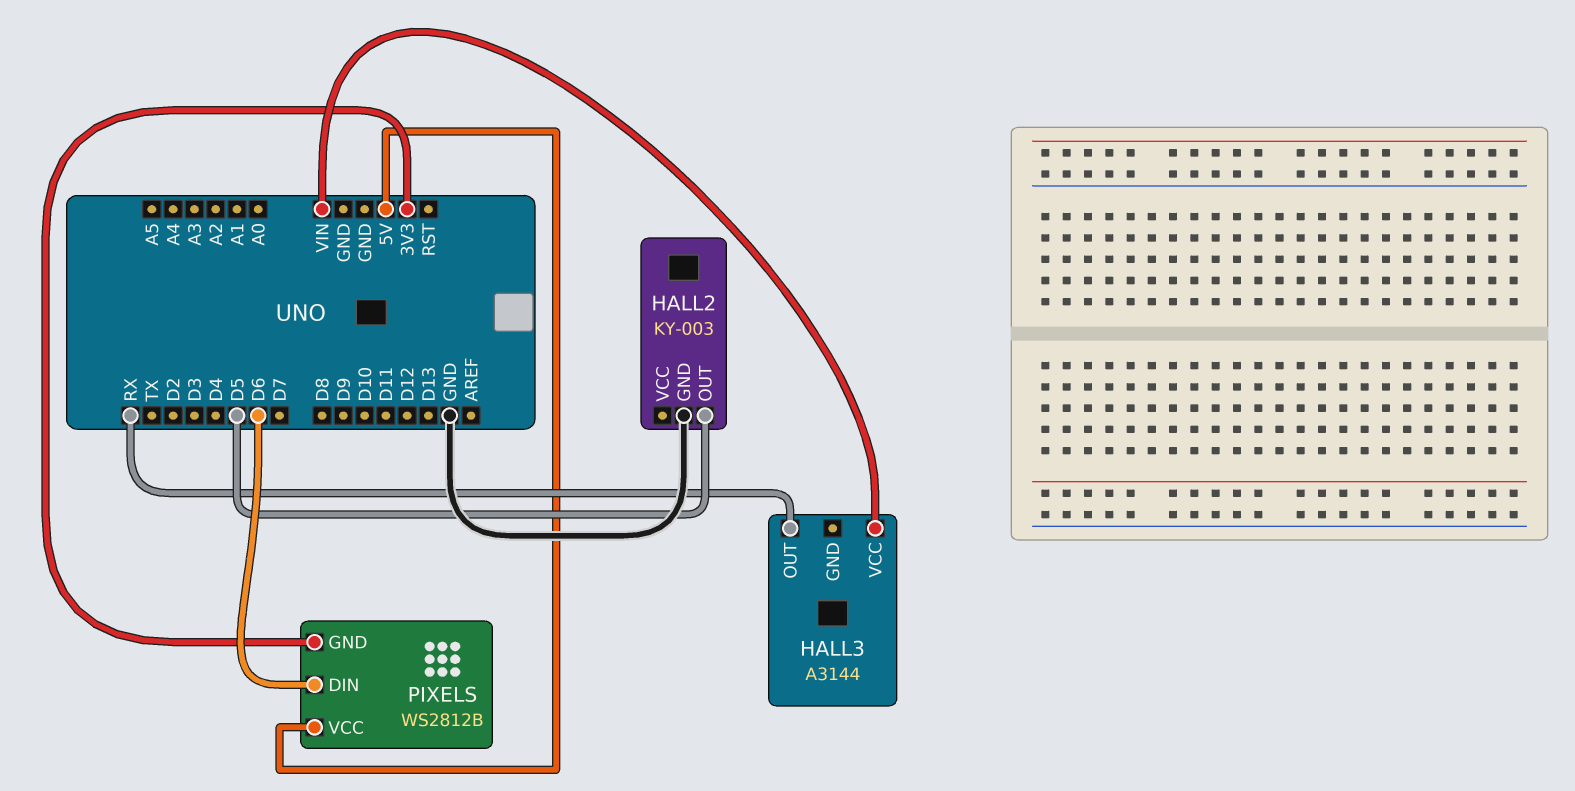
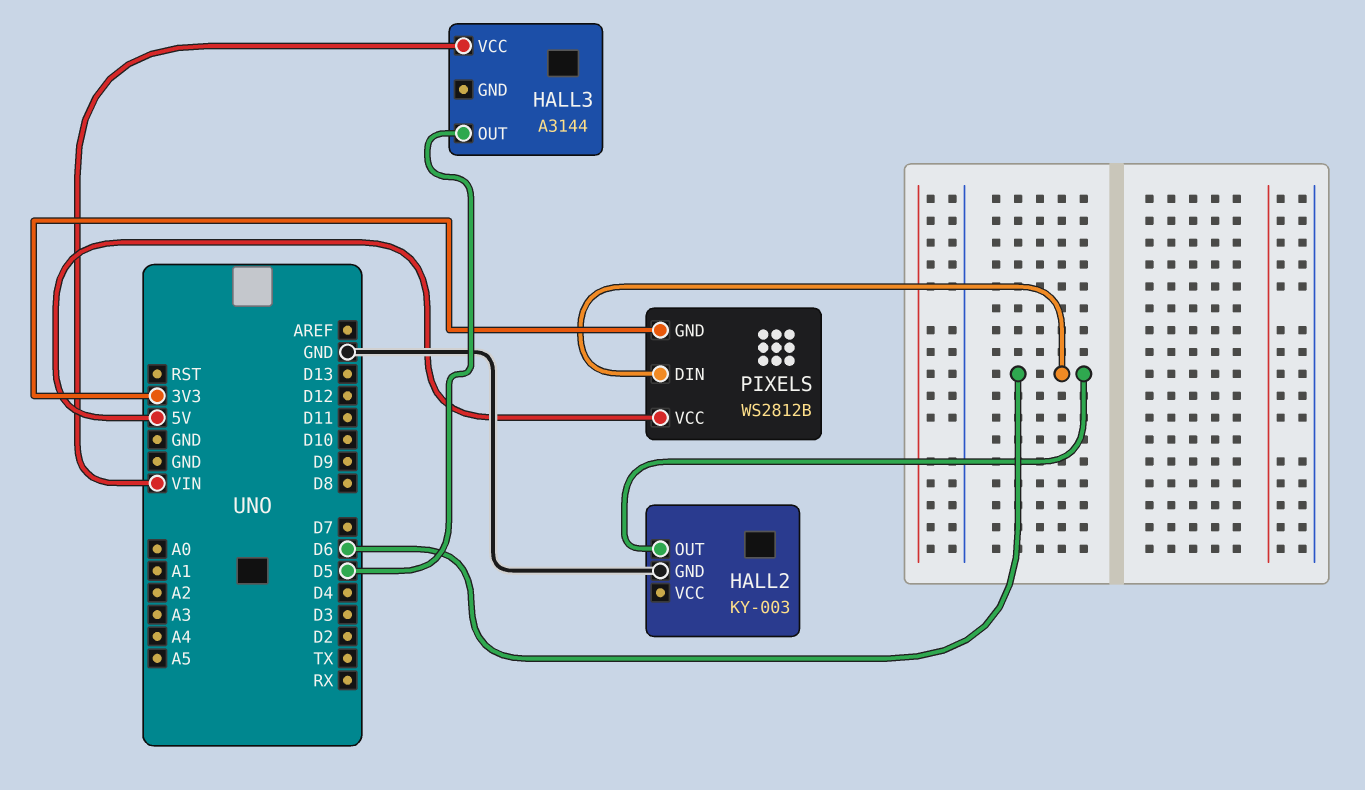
HALL2 pin OUT: D5 -> D6
HALL3 pin OUT: RX -> D5

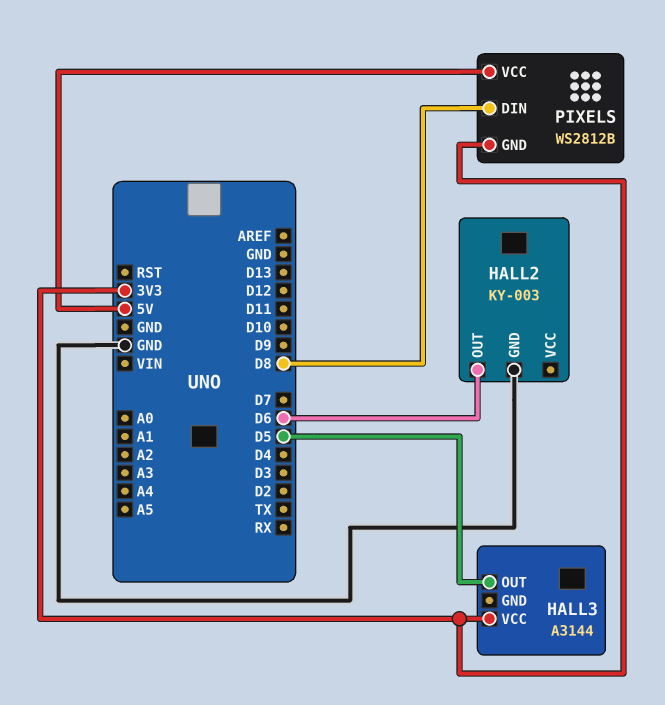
HALL3 pin VCC: VIN -> 3V3
PIXELS pin DIN: D6 -> D8

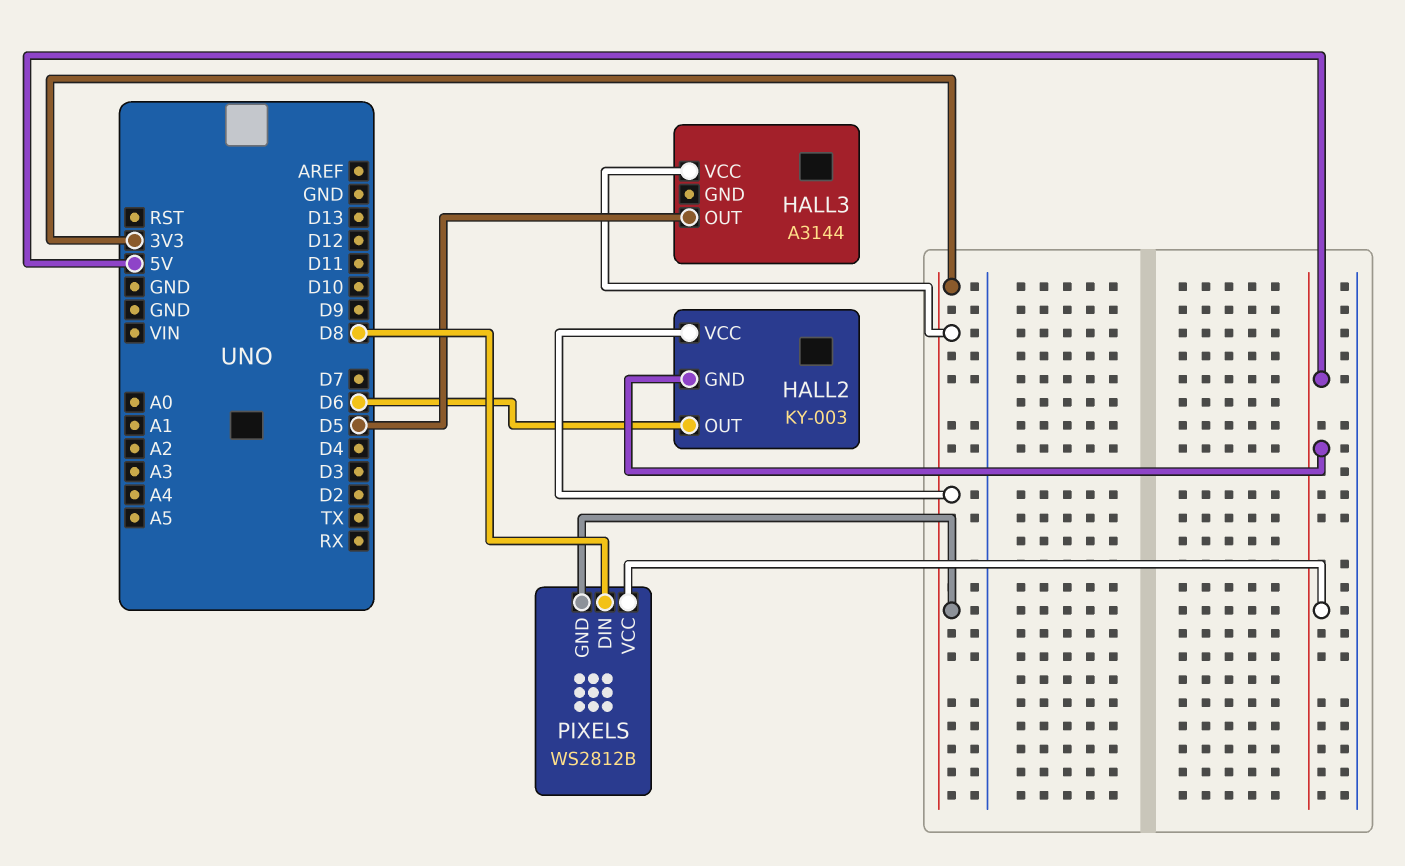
HALL2 pin GND: GND -> 5V
HALL2 pin VCC: none -> 3V3

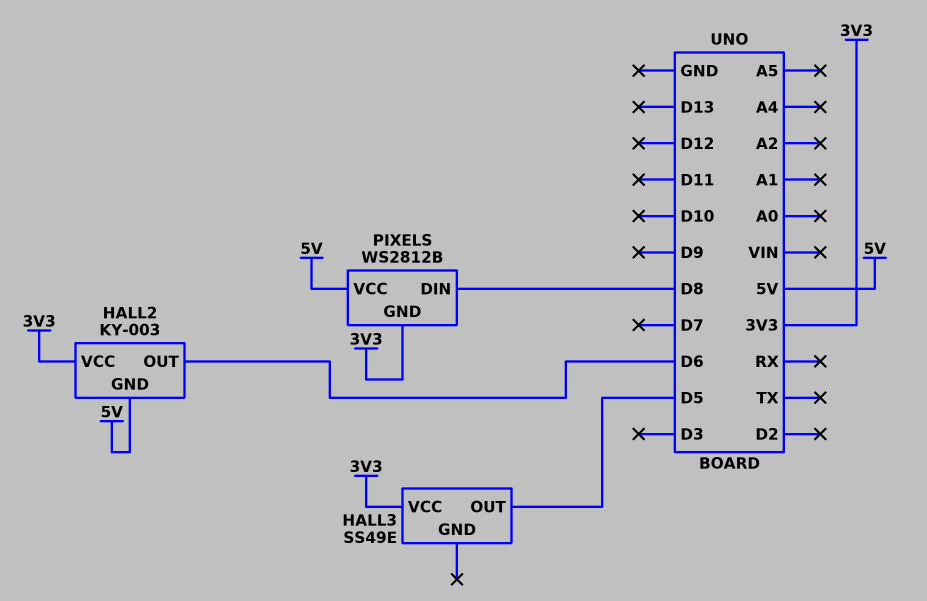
HALL3: A3144 -> SS49E

